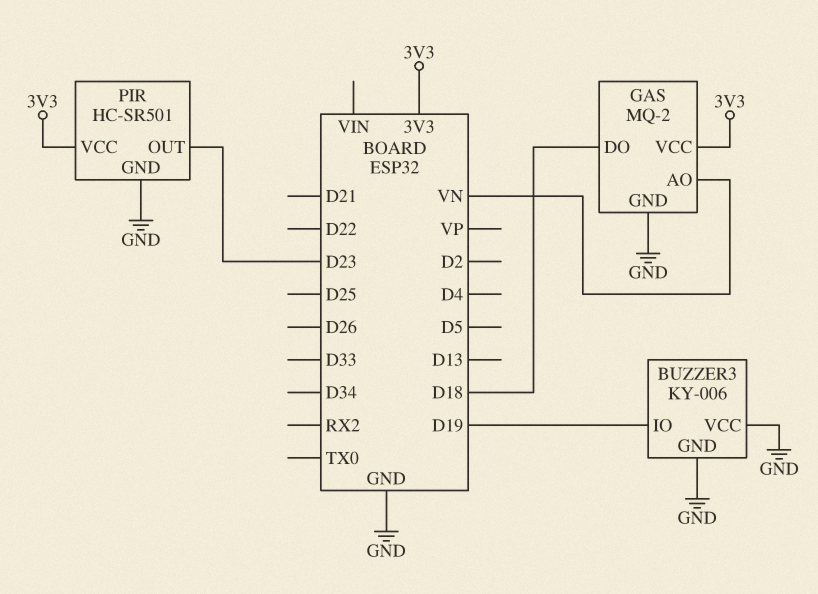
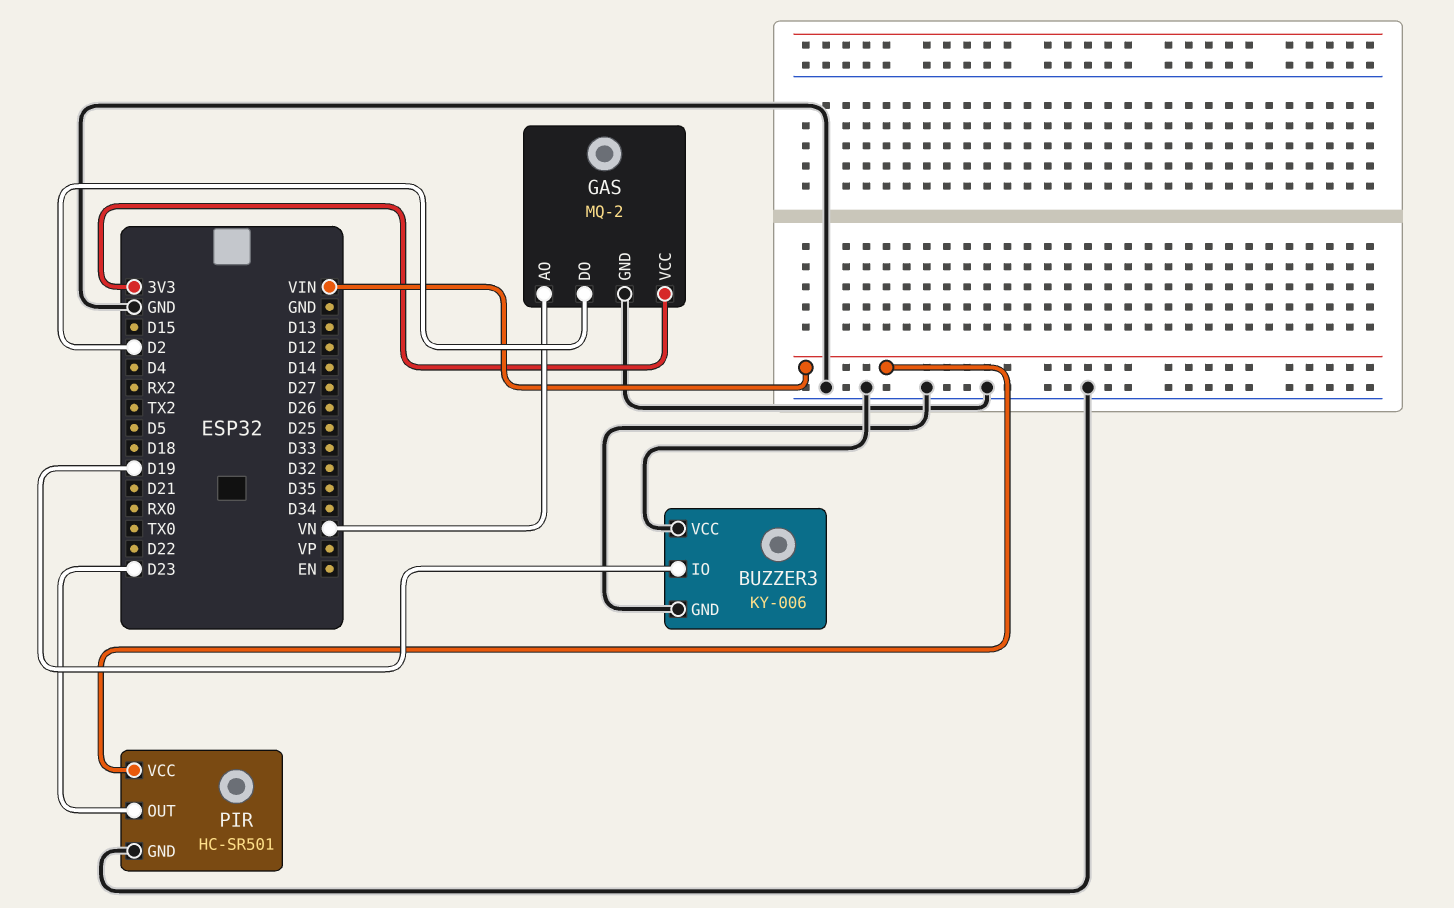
GAS pin DO: D18 -> D2
PIR pin VCC: 3V3 -> VIN

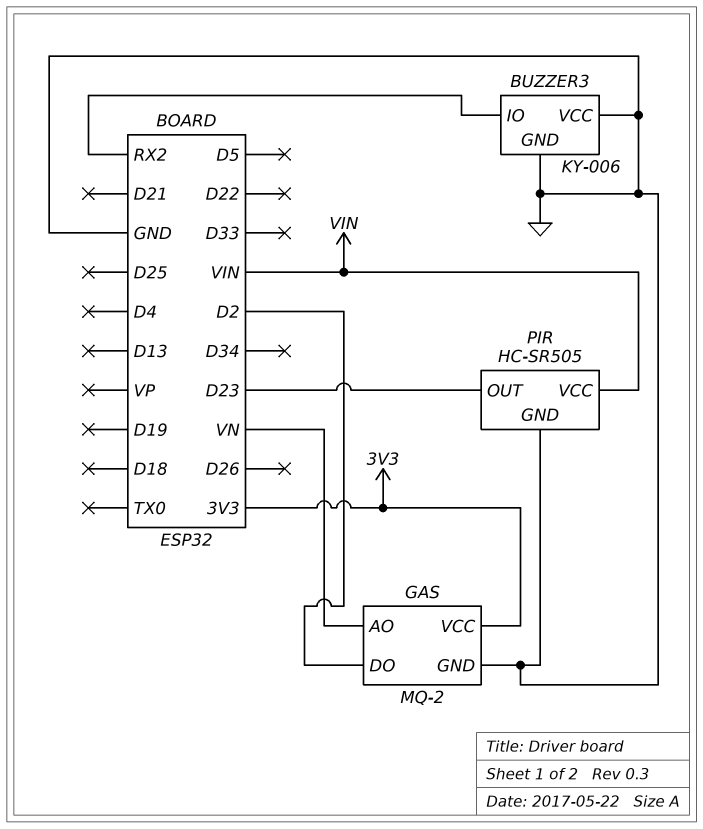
BUZZER3 pin IO: D19 -> RX2
PIR: HC-SR501 -> HC-SR505

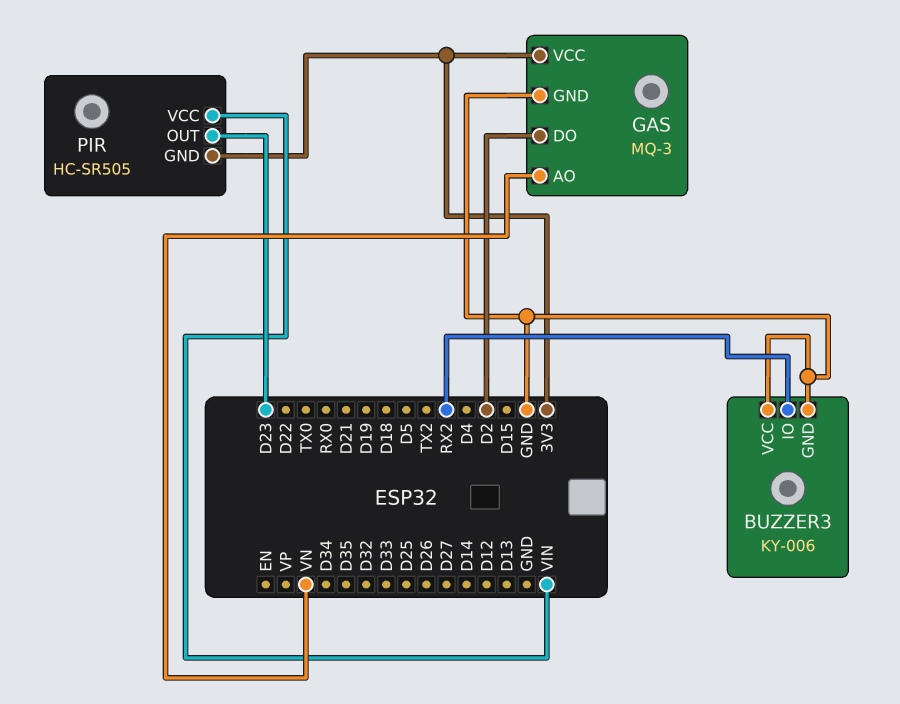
GAS: MQ-2 -> MQ-3
PIR pin GND: GND -> 3V3

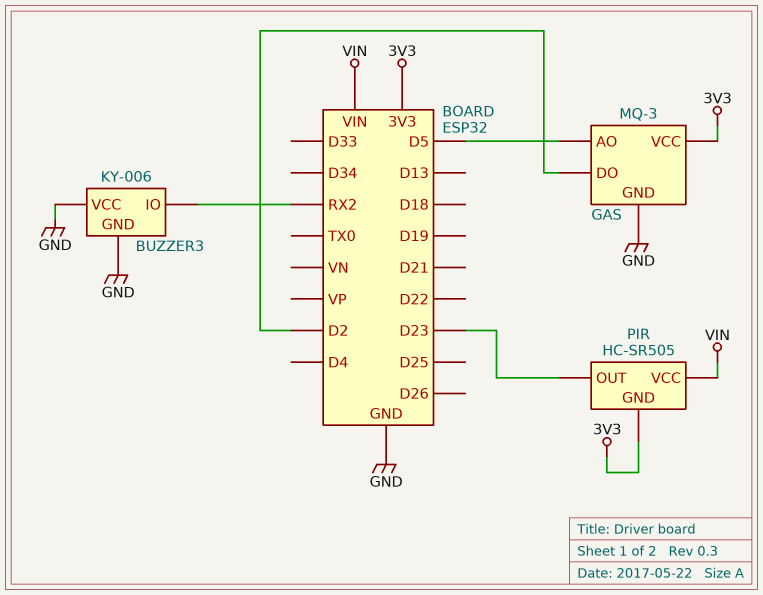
GAS pin AO: VN -> D5

